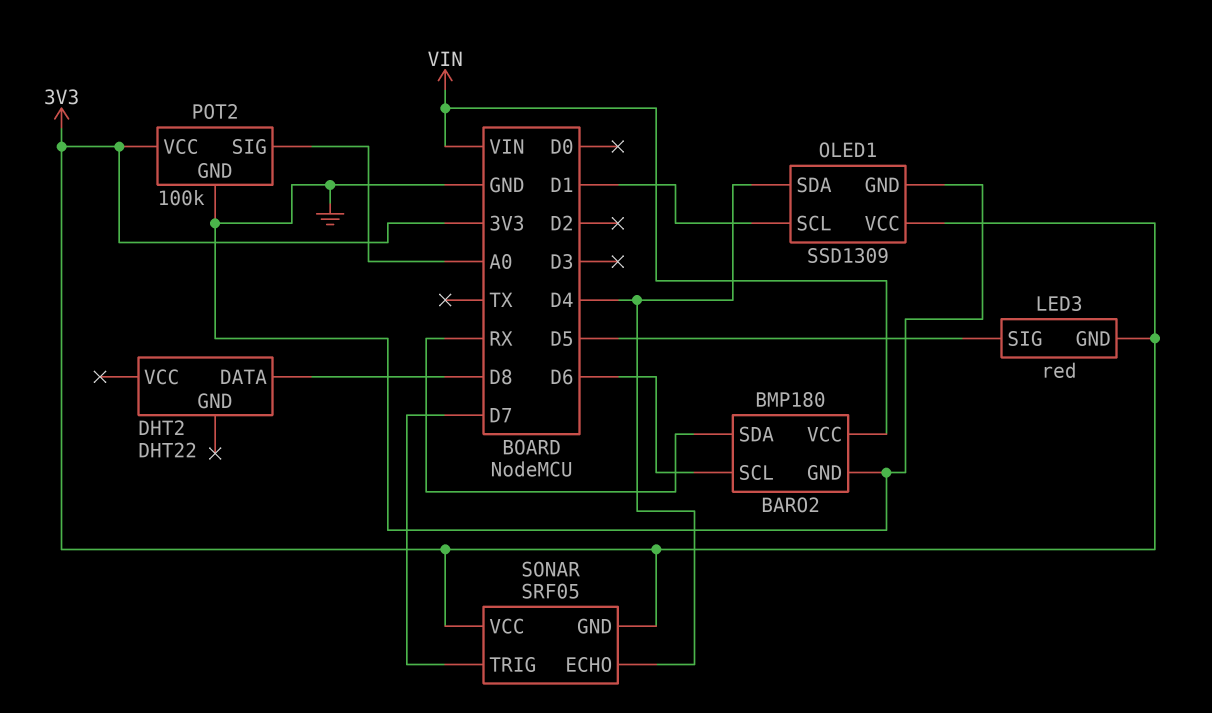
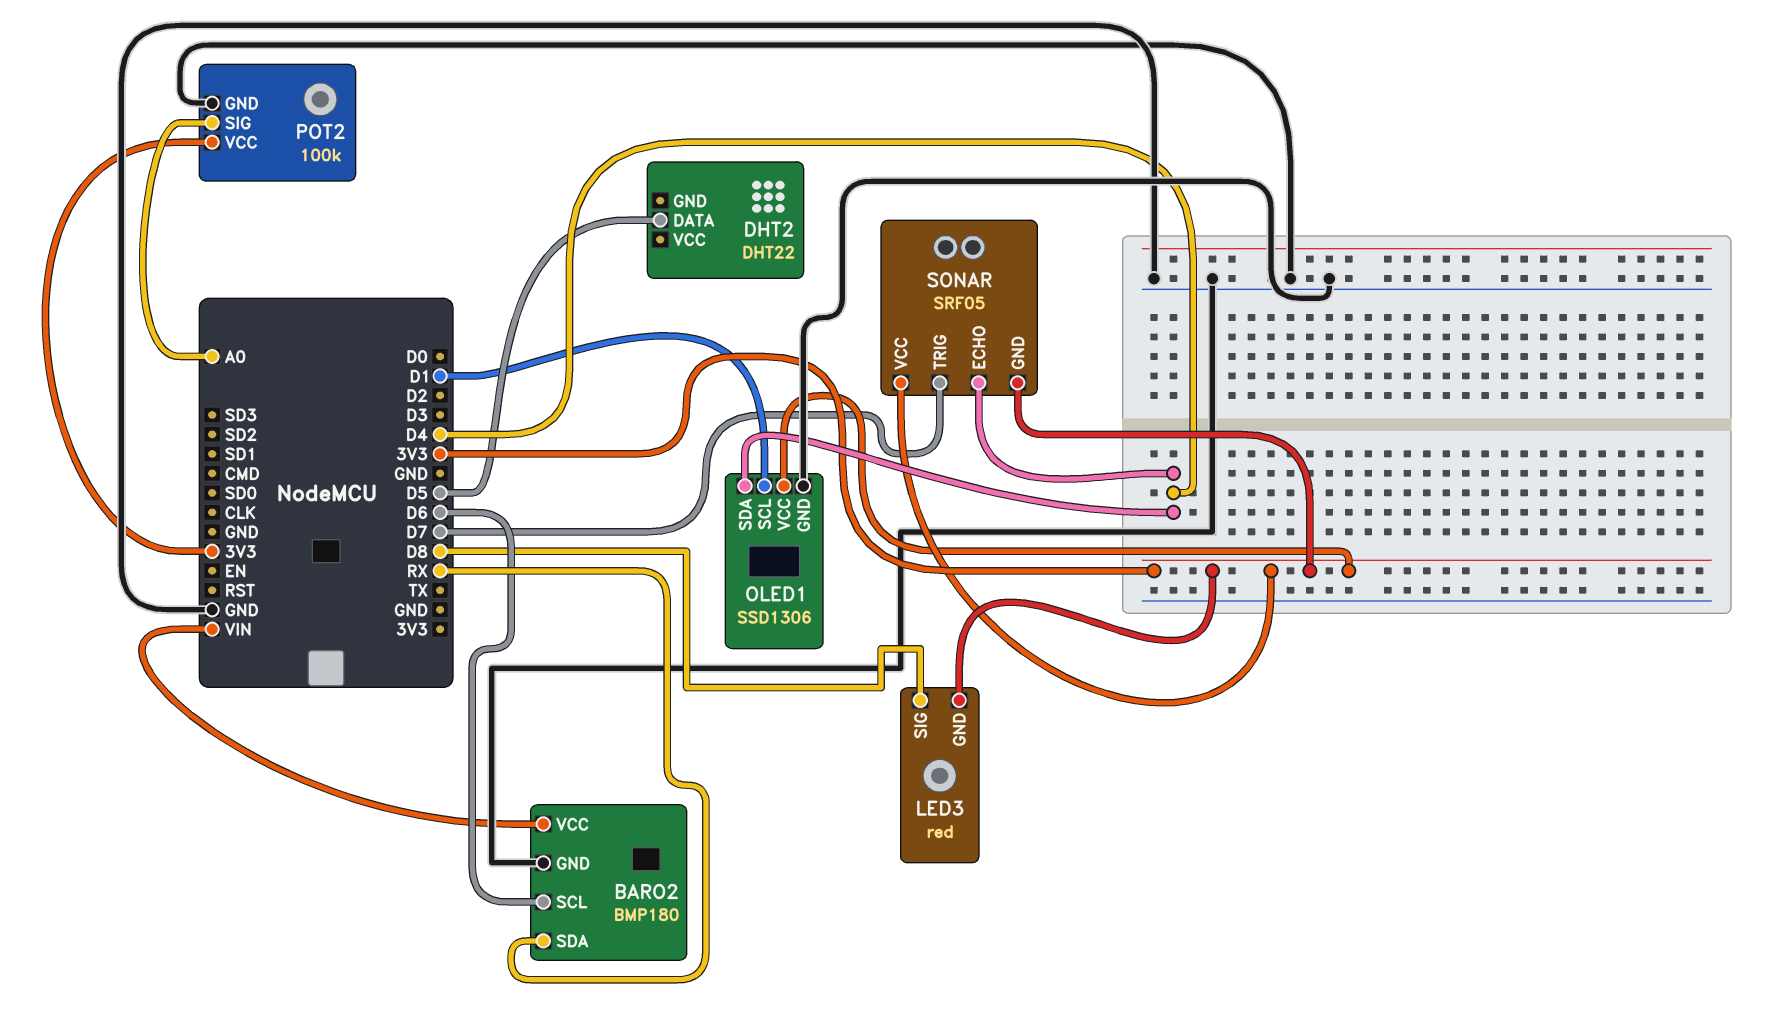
DHT2 pin DATA: D8 -> D5
LED3 pin SIG: D5 -> D8
OLED1: SSD1309 -> SSD1306

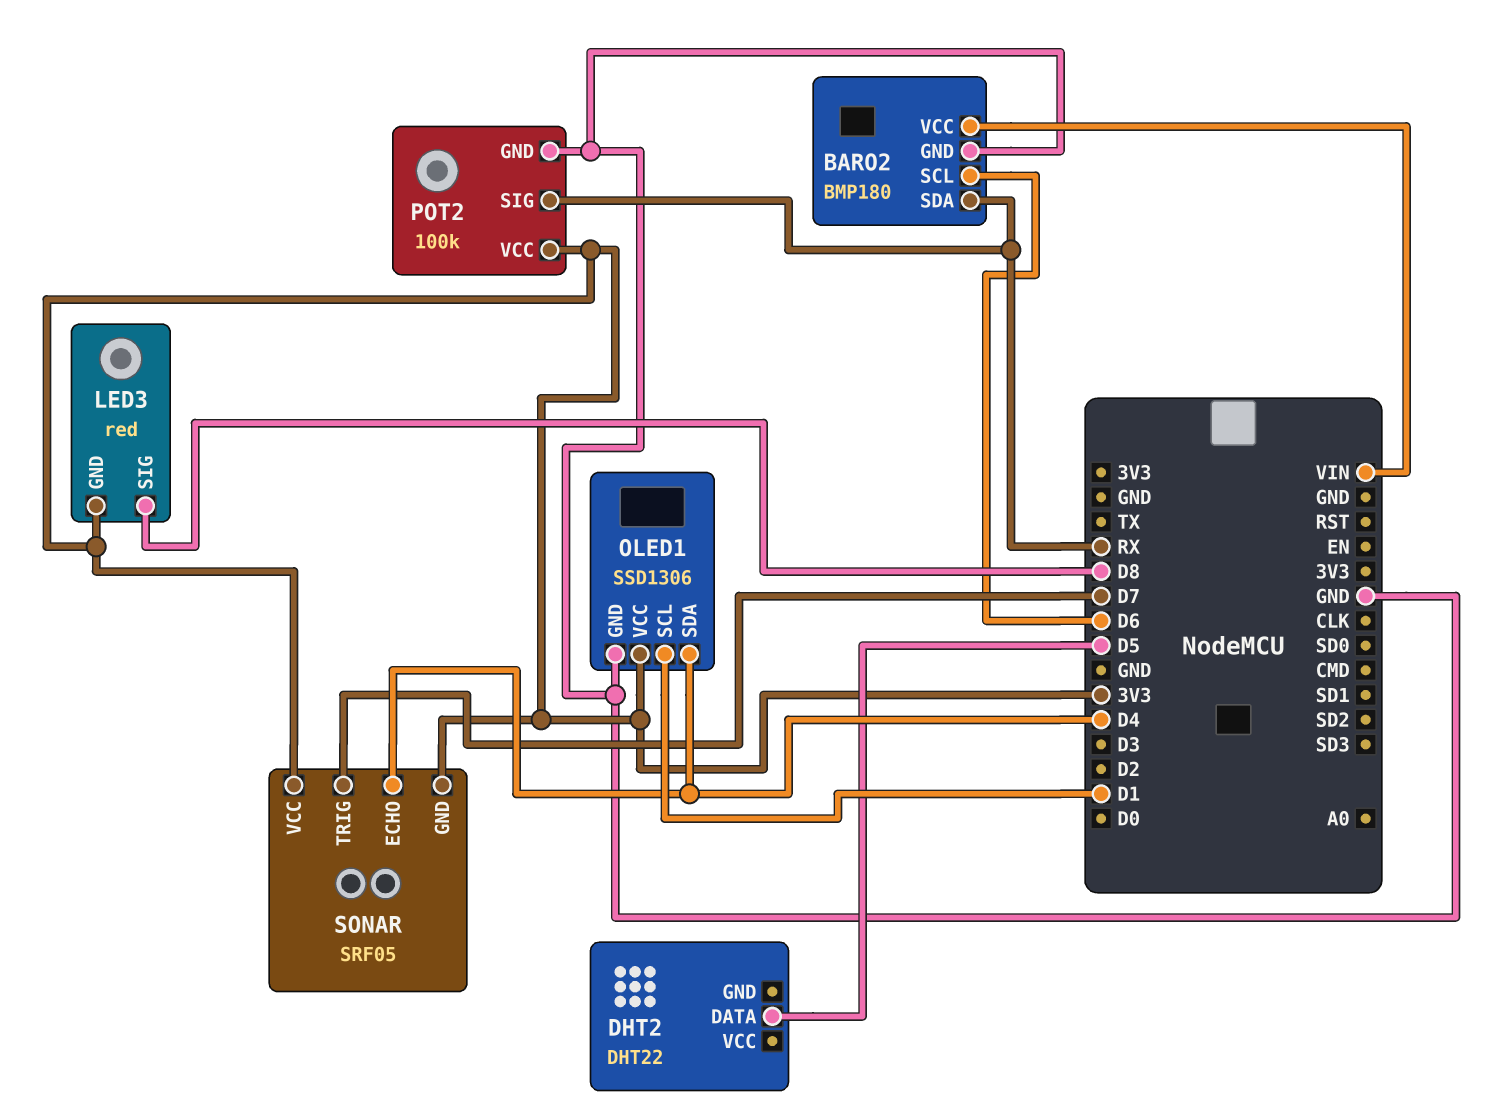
POT2 pin SIG: A0 -> RX

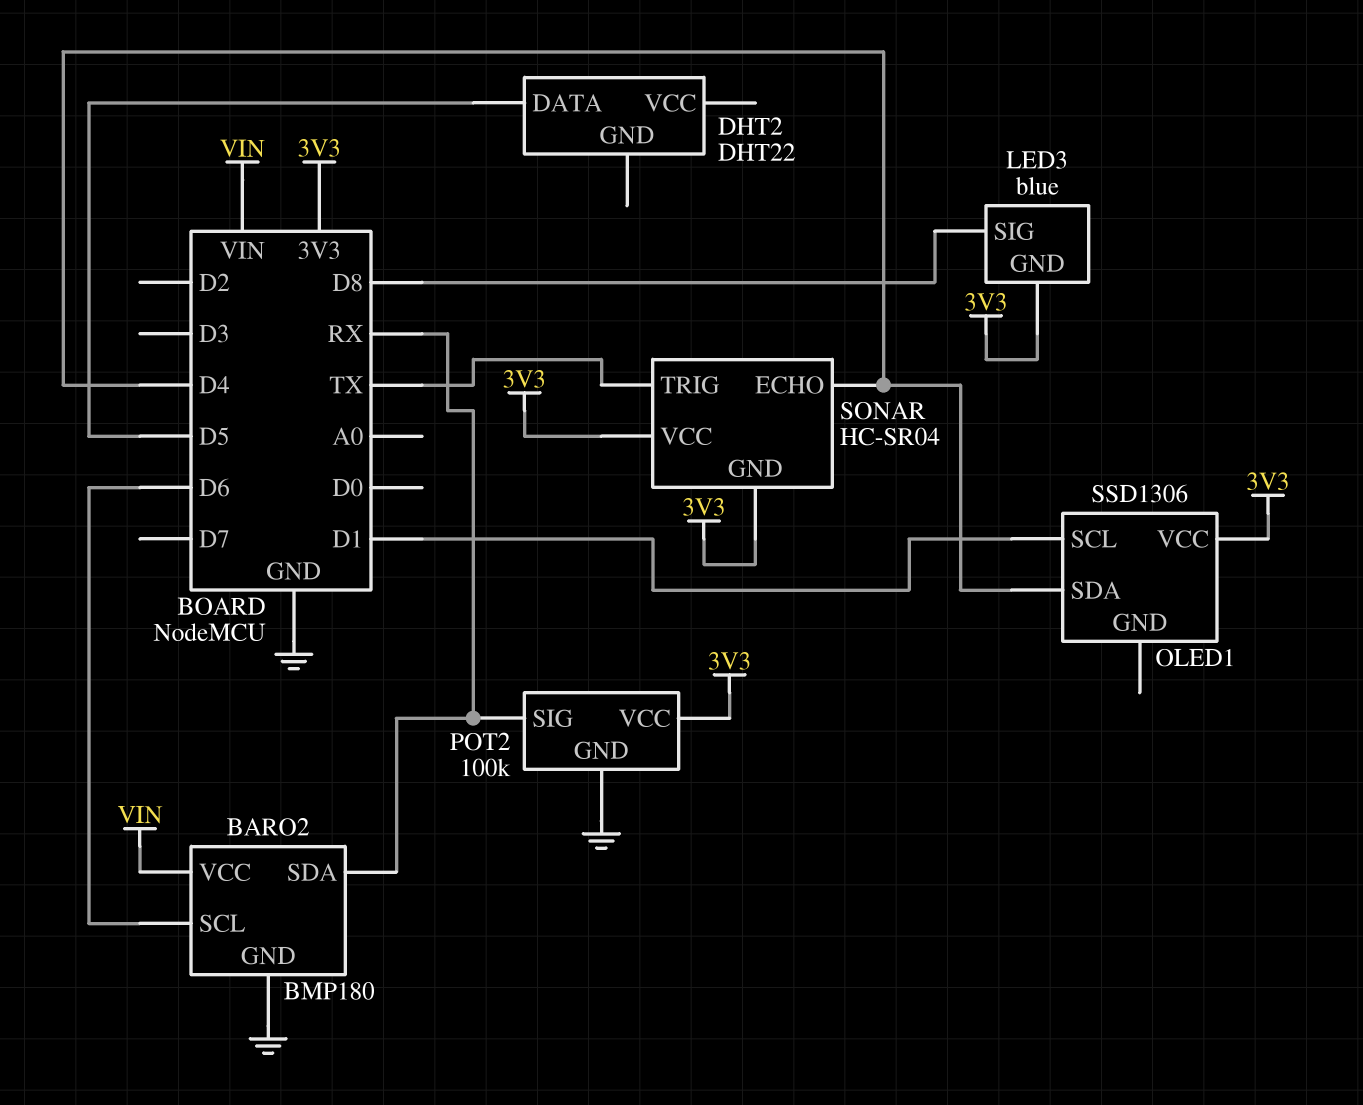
LED3: red -> blue
OLED1 pin GND: GND -> none
SONAR: SRF05 -> HC-SR04
SONAR pin TRIG: D7 -> TX

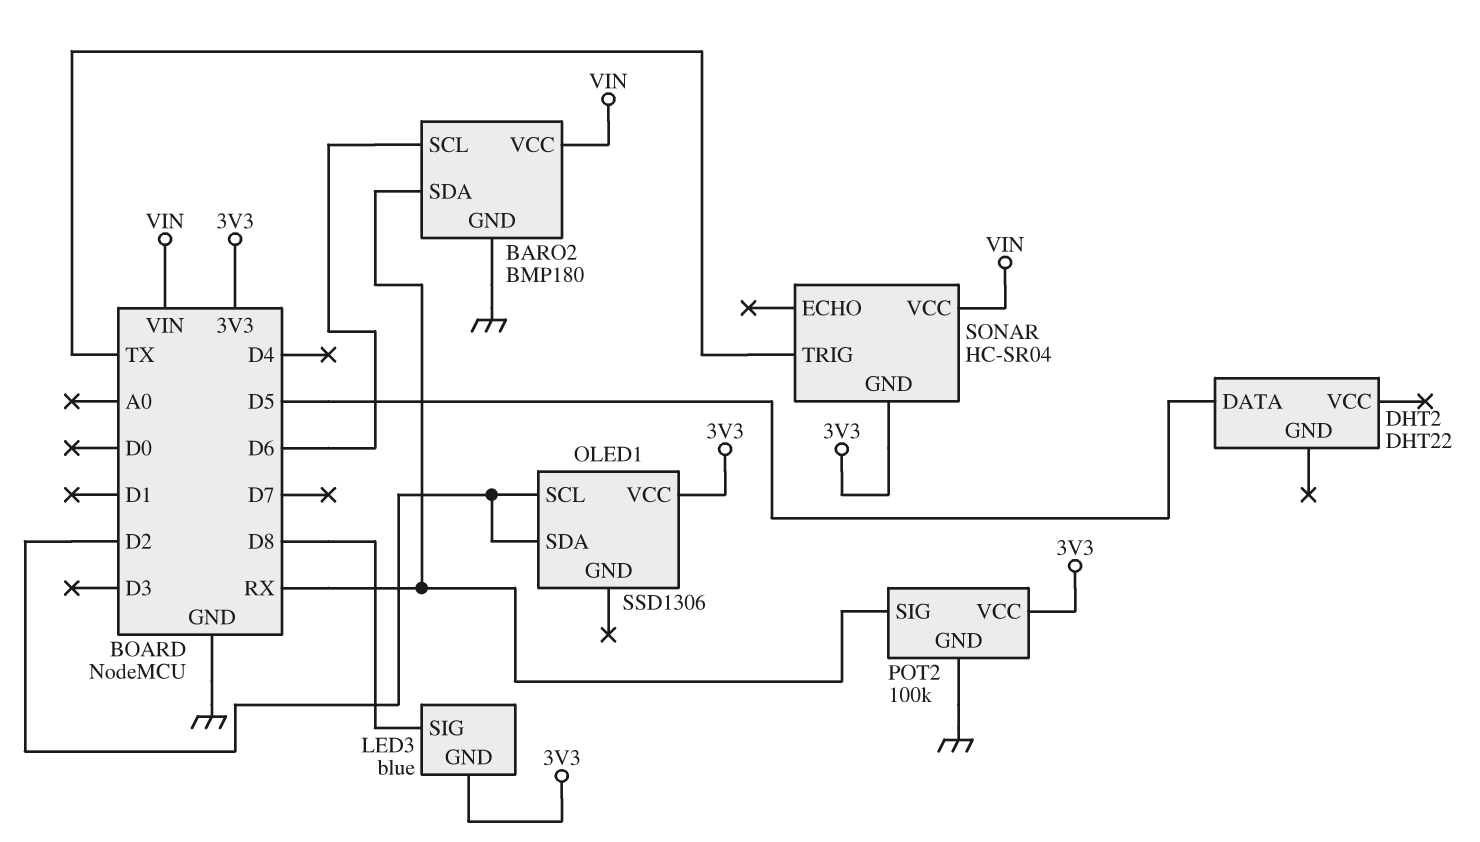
OLED1 pin SCL: D1 -> D2
OLED1 pin SDA: D4 -> D2
SONAR pin ECHO: D4 -> none
SONAR pin VCC: 3V3 -> VIN

